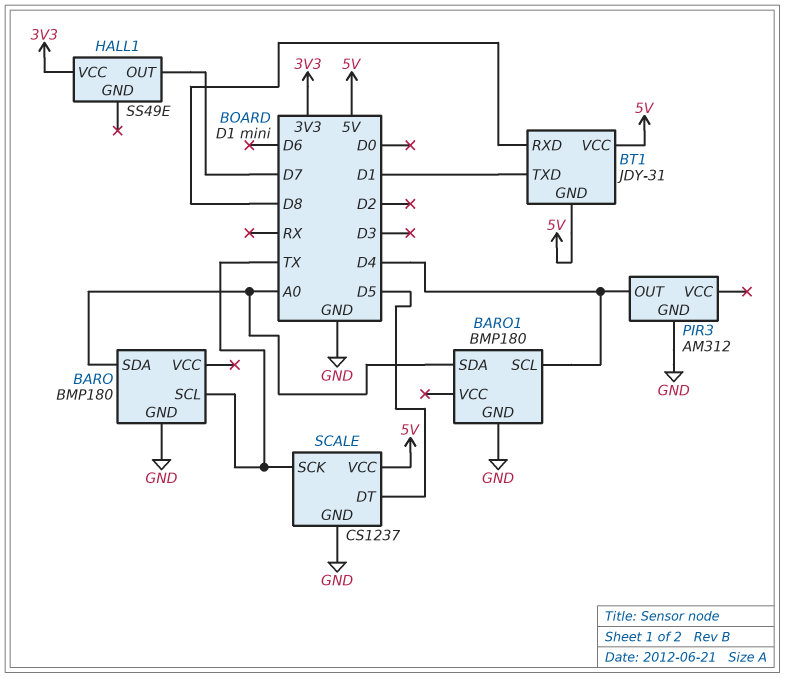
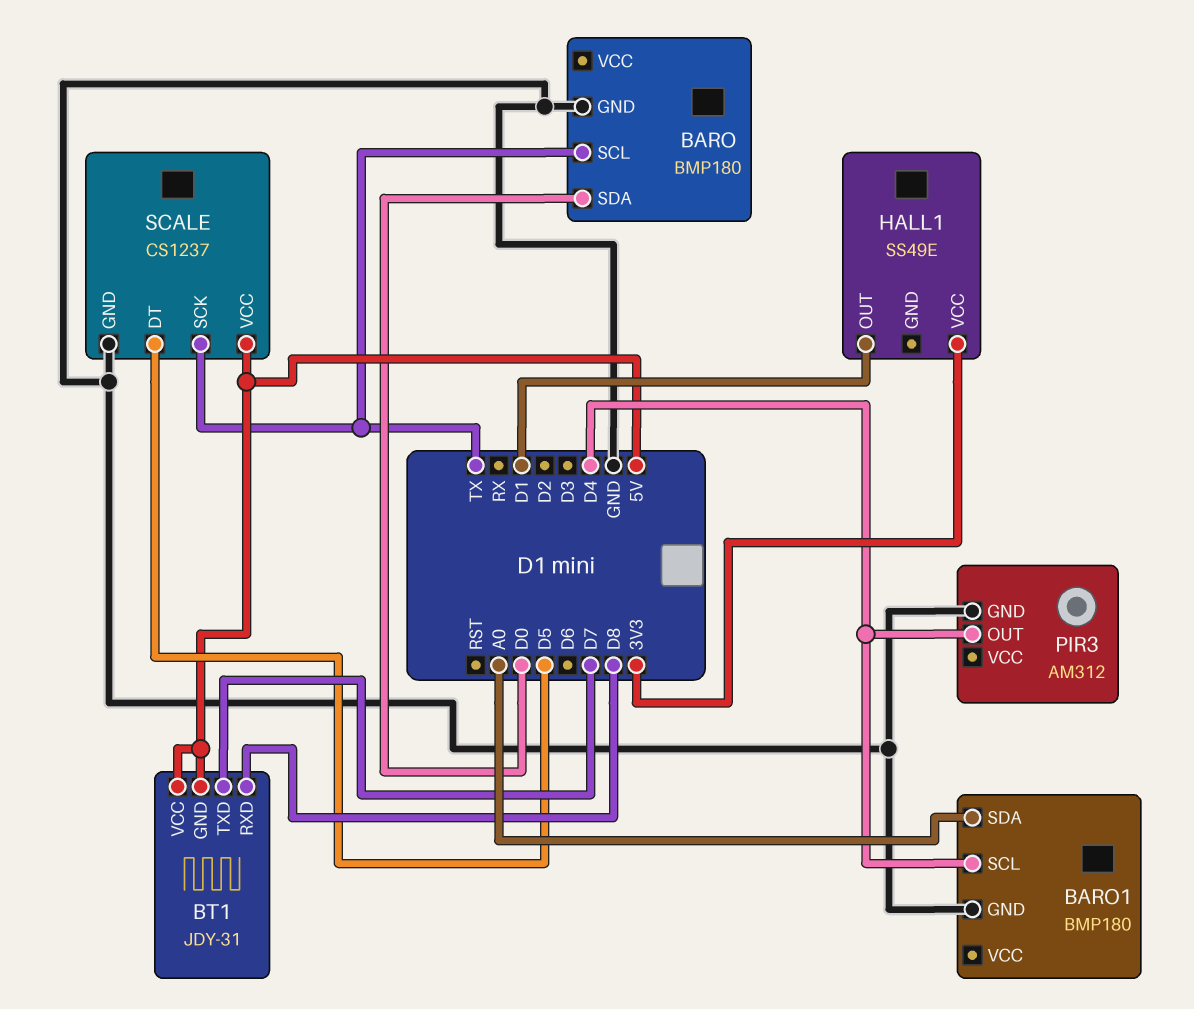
BARO pin SDA: A0 -> D0
BT1 pin TXD: D1 -> D7
HALL1 pin OUT: D7 -> D1

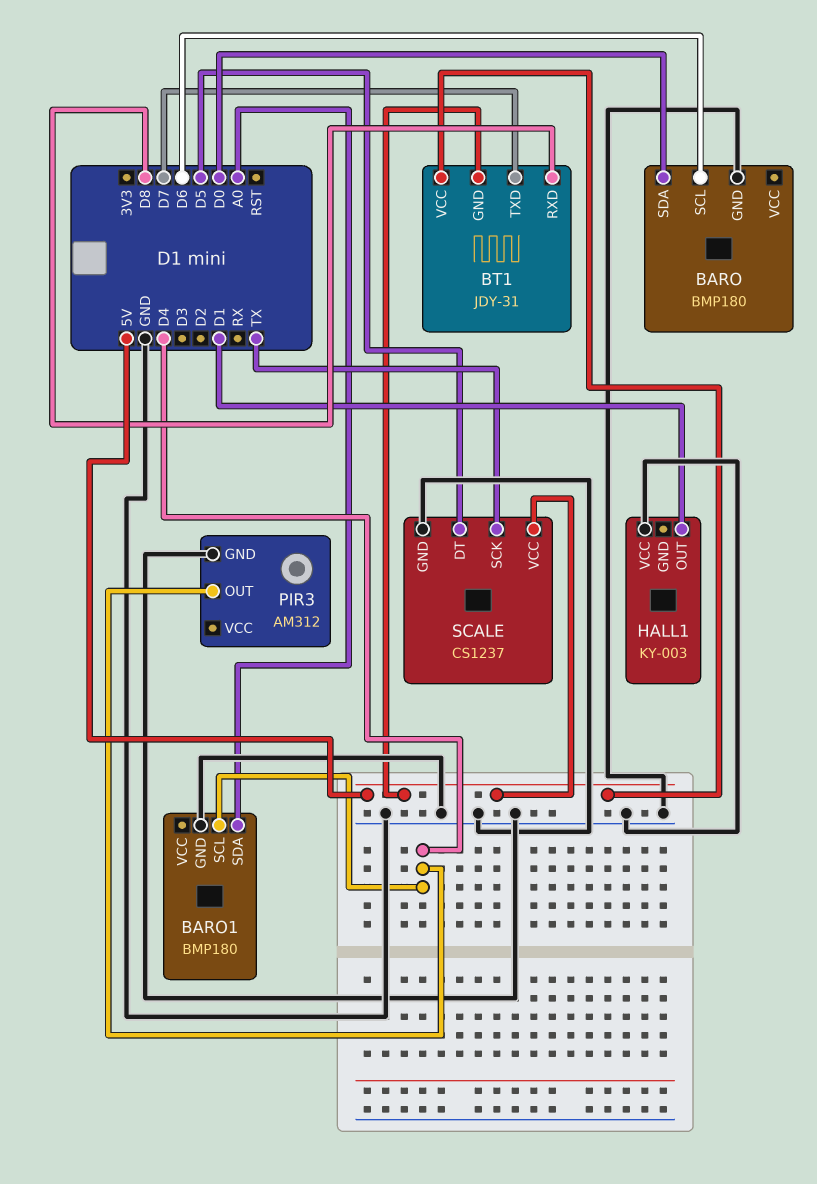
BARO pin SCL: TX -> D6
HALL1: SS49E -> KY-003
HALL1 pin VCC: 3V3 -> GND

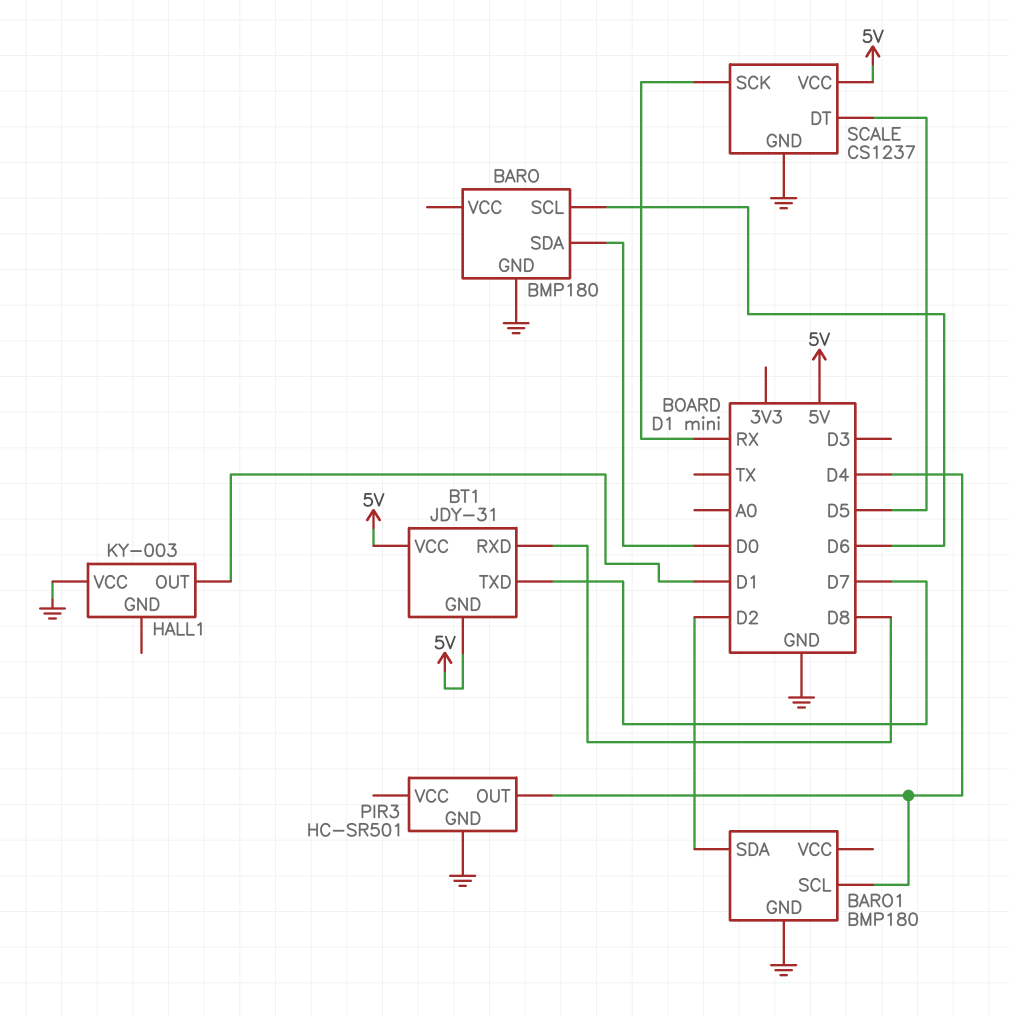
BARO1 pin SDA: A0 -> D2
PIR3: AM312 -> HC-SR501
SCALE pin SCK: TX -> RX

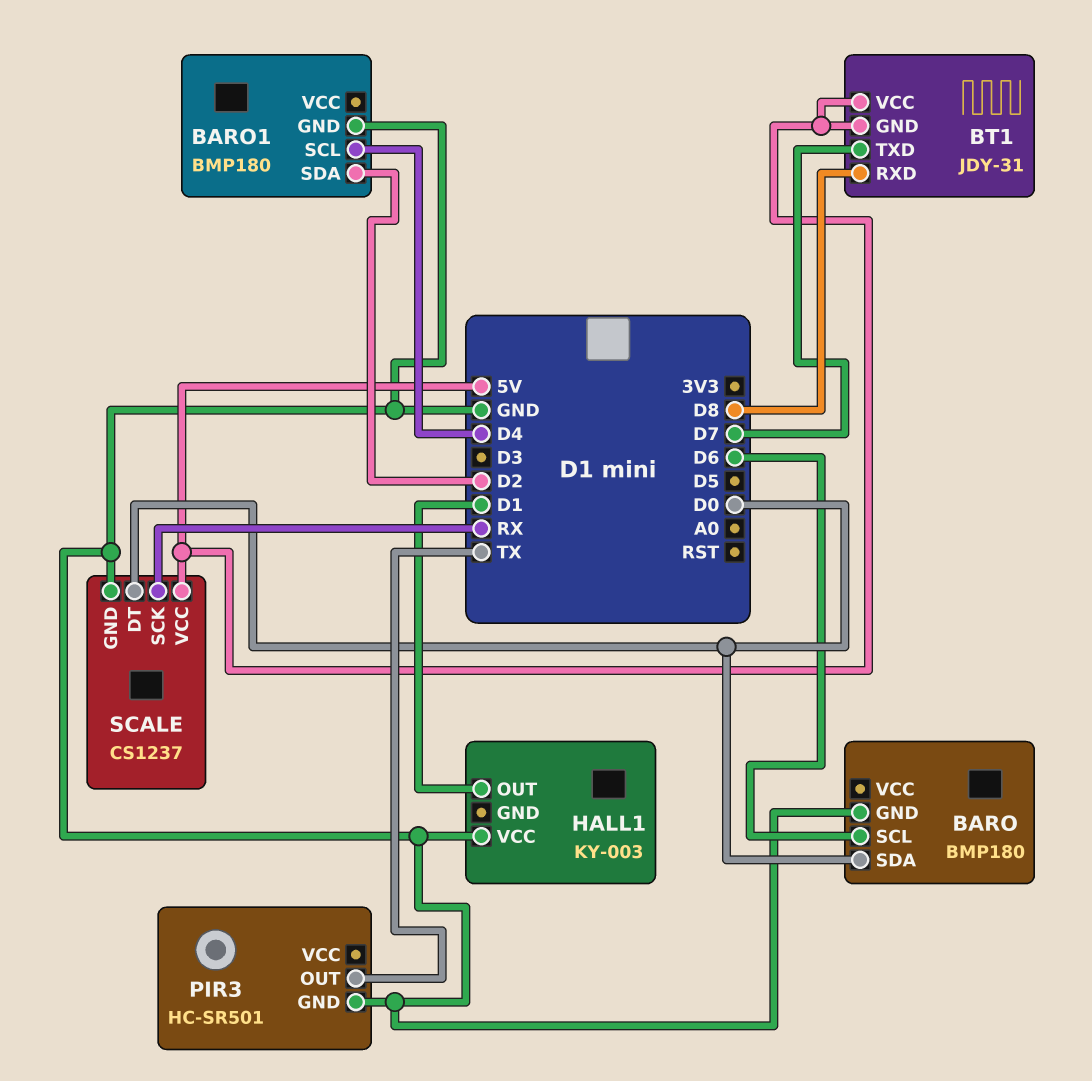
PIR3 pin OUT: D4 -> TX
SCALE pin DT: D5 -> D0

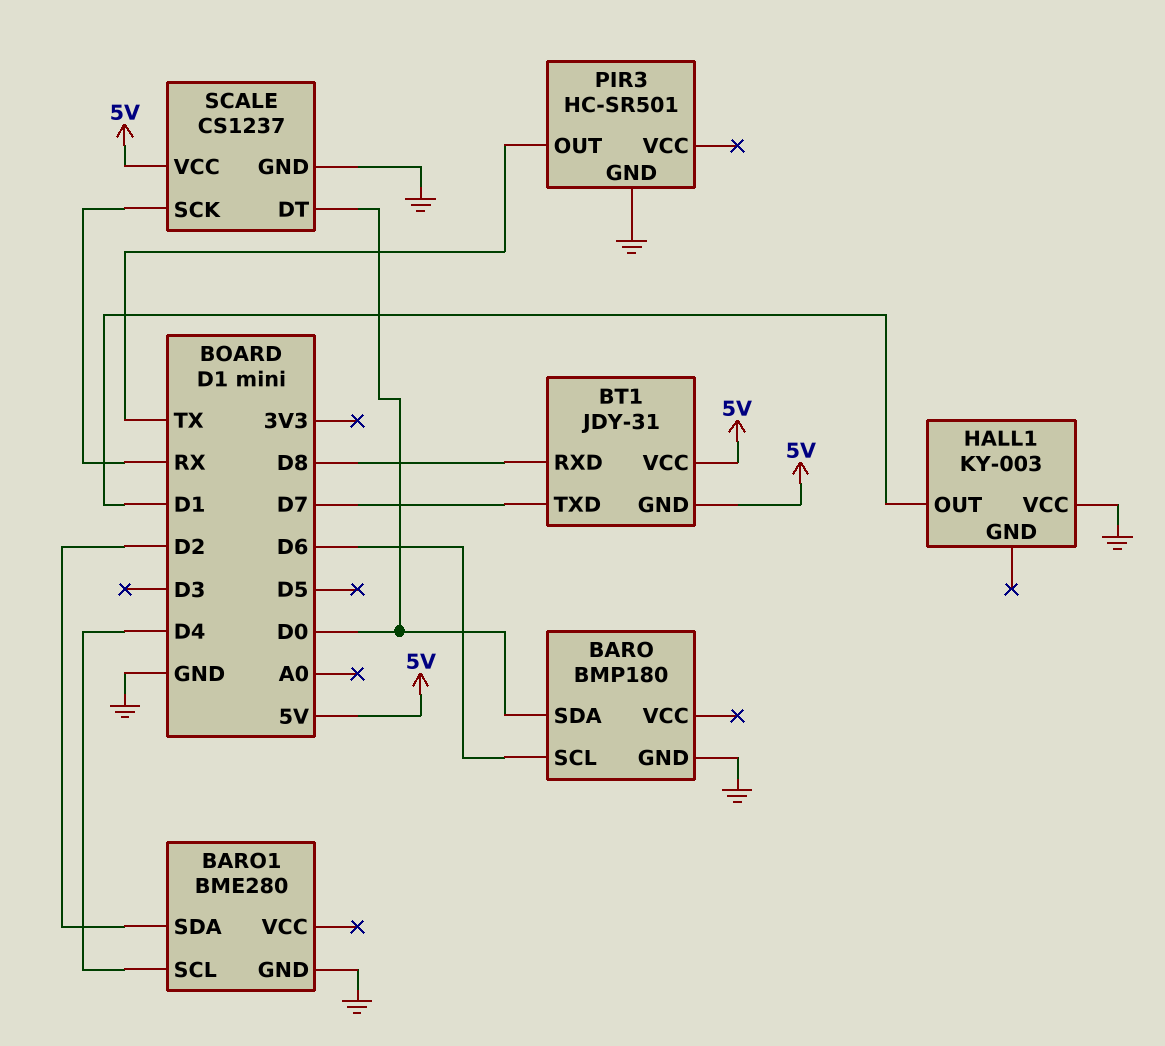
BARO1: BMP180 -> BME280

